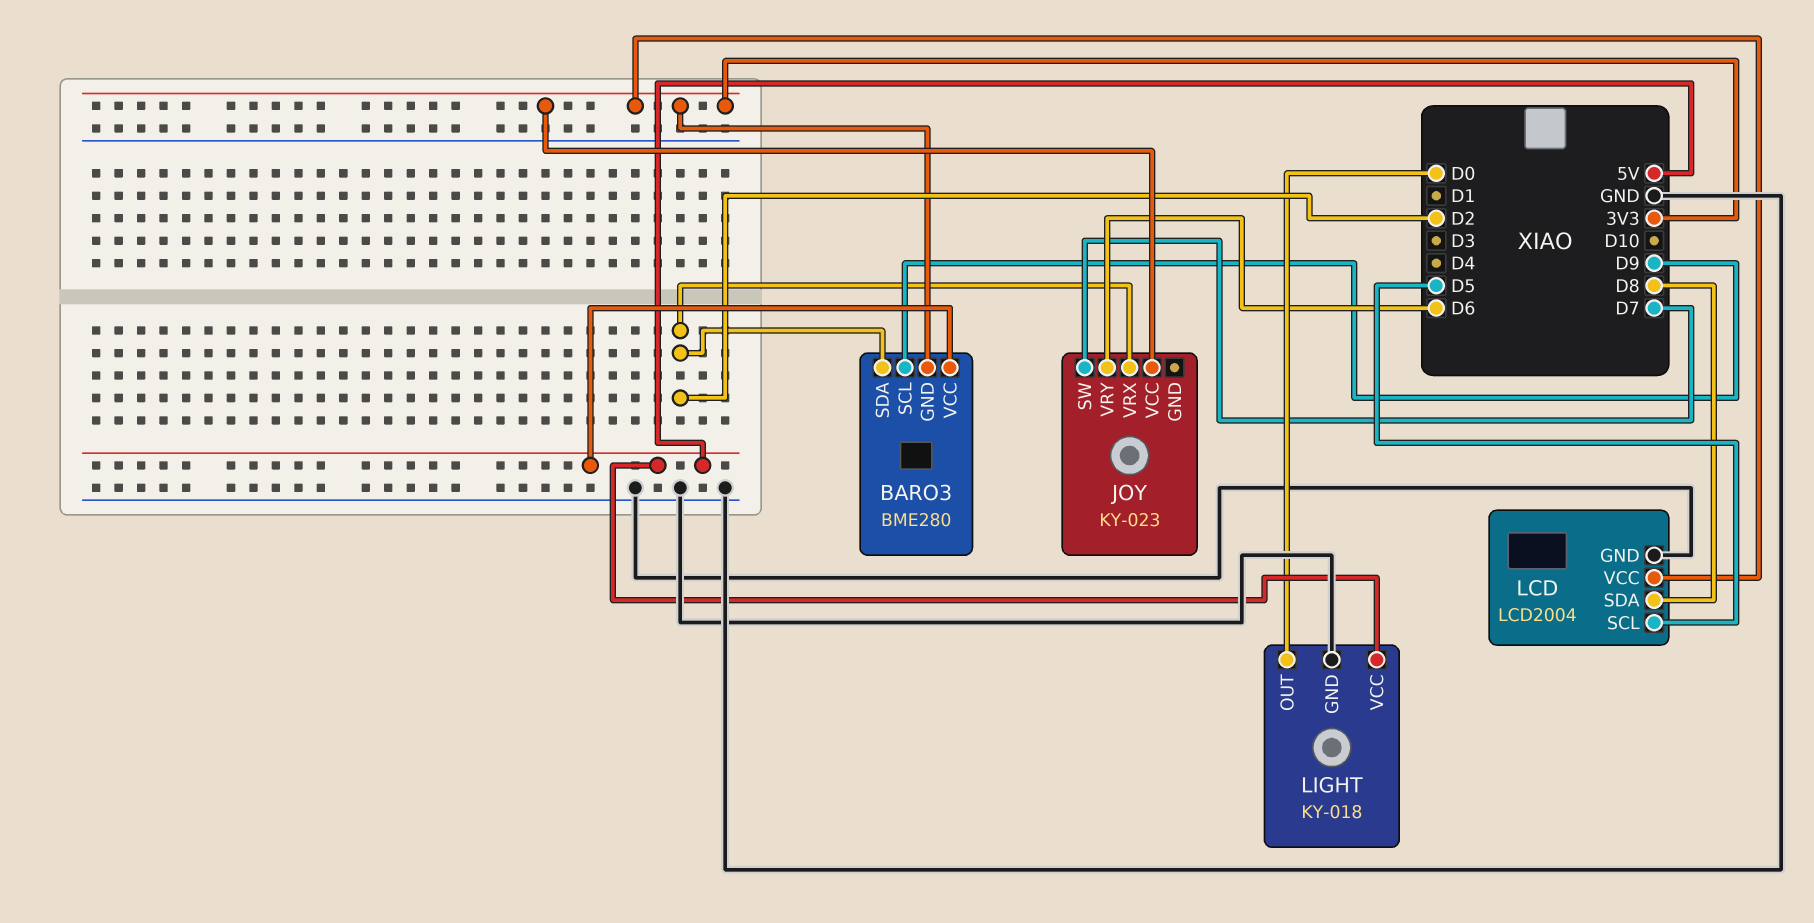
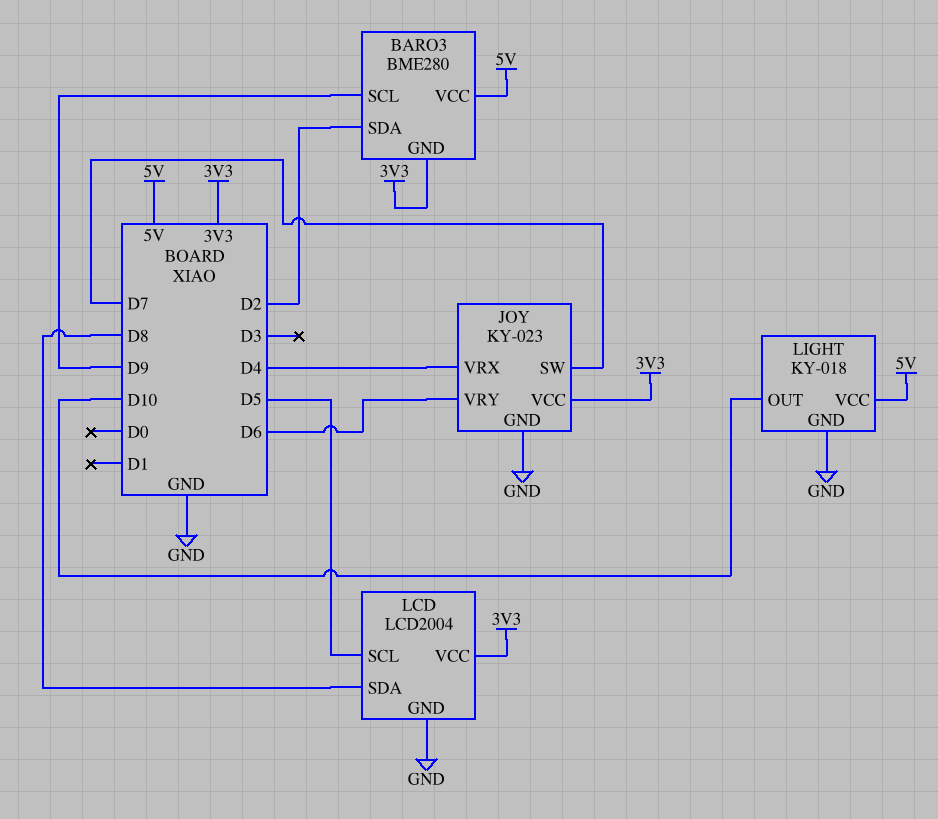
JOY pin GND: none -> GND
JOY pin VRX: D2 -> D4
LIGHT pin OUT: D0 -> D10

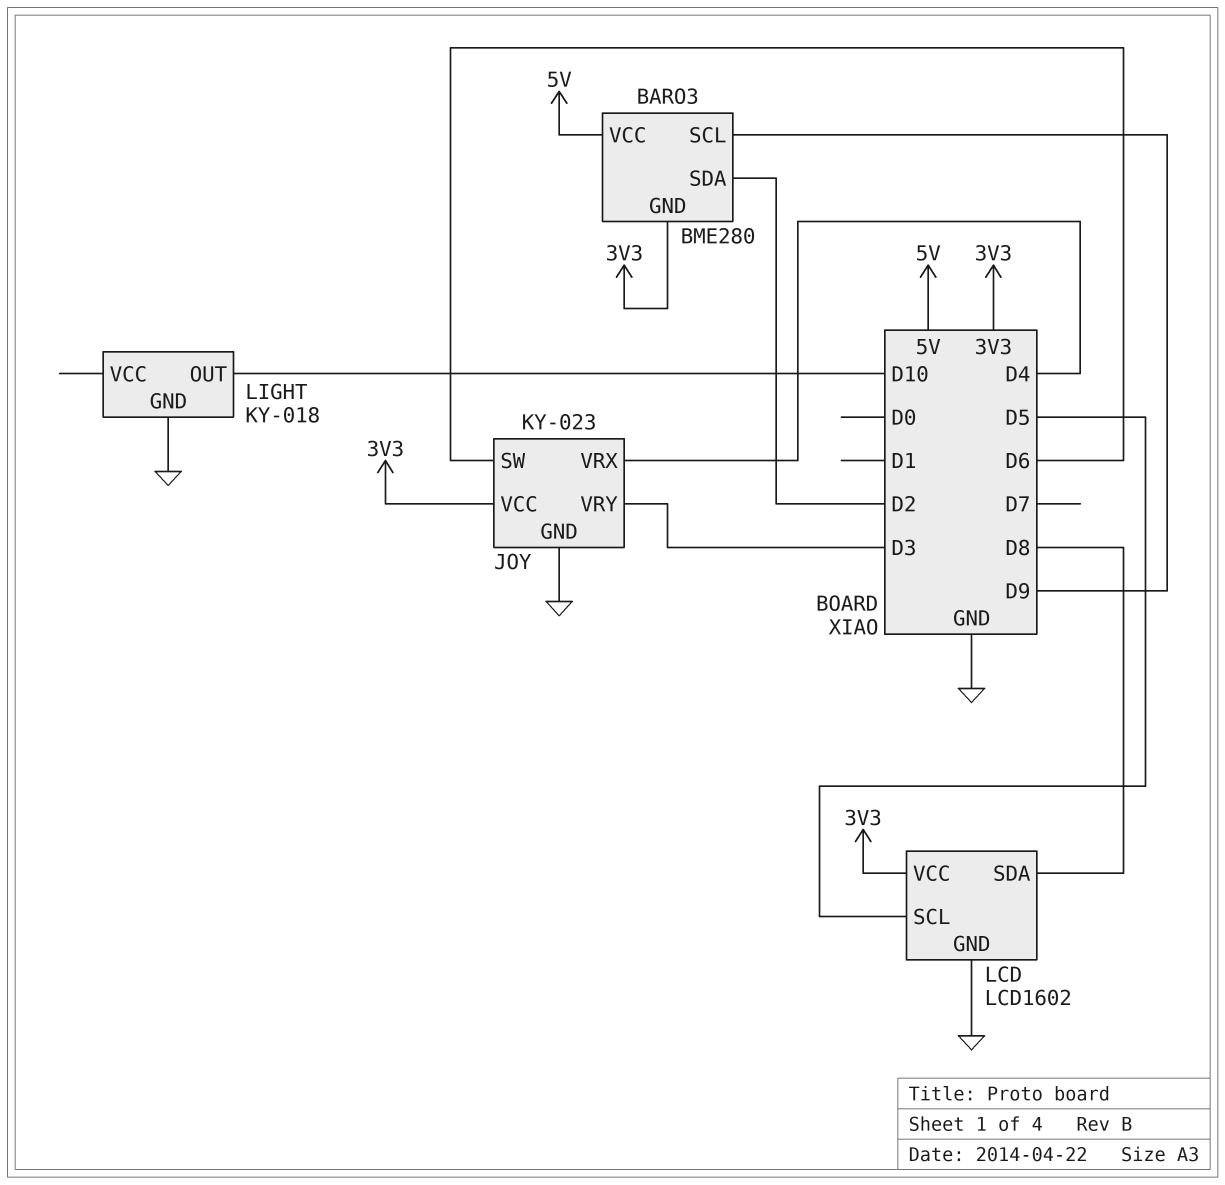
JOY pin SW: D7 -> D6
JOY pin VRY: D6 -> D3
LCD: LCD2004 -> LCD1602
LIGHT pin VCC: 5V -> none

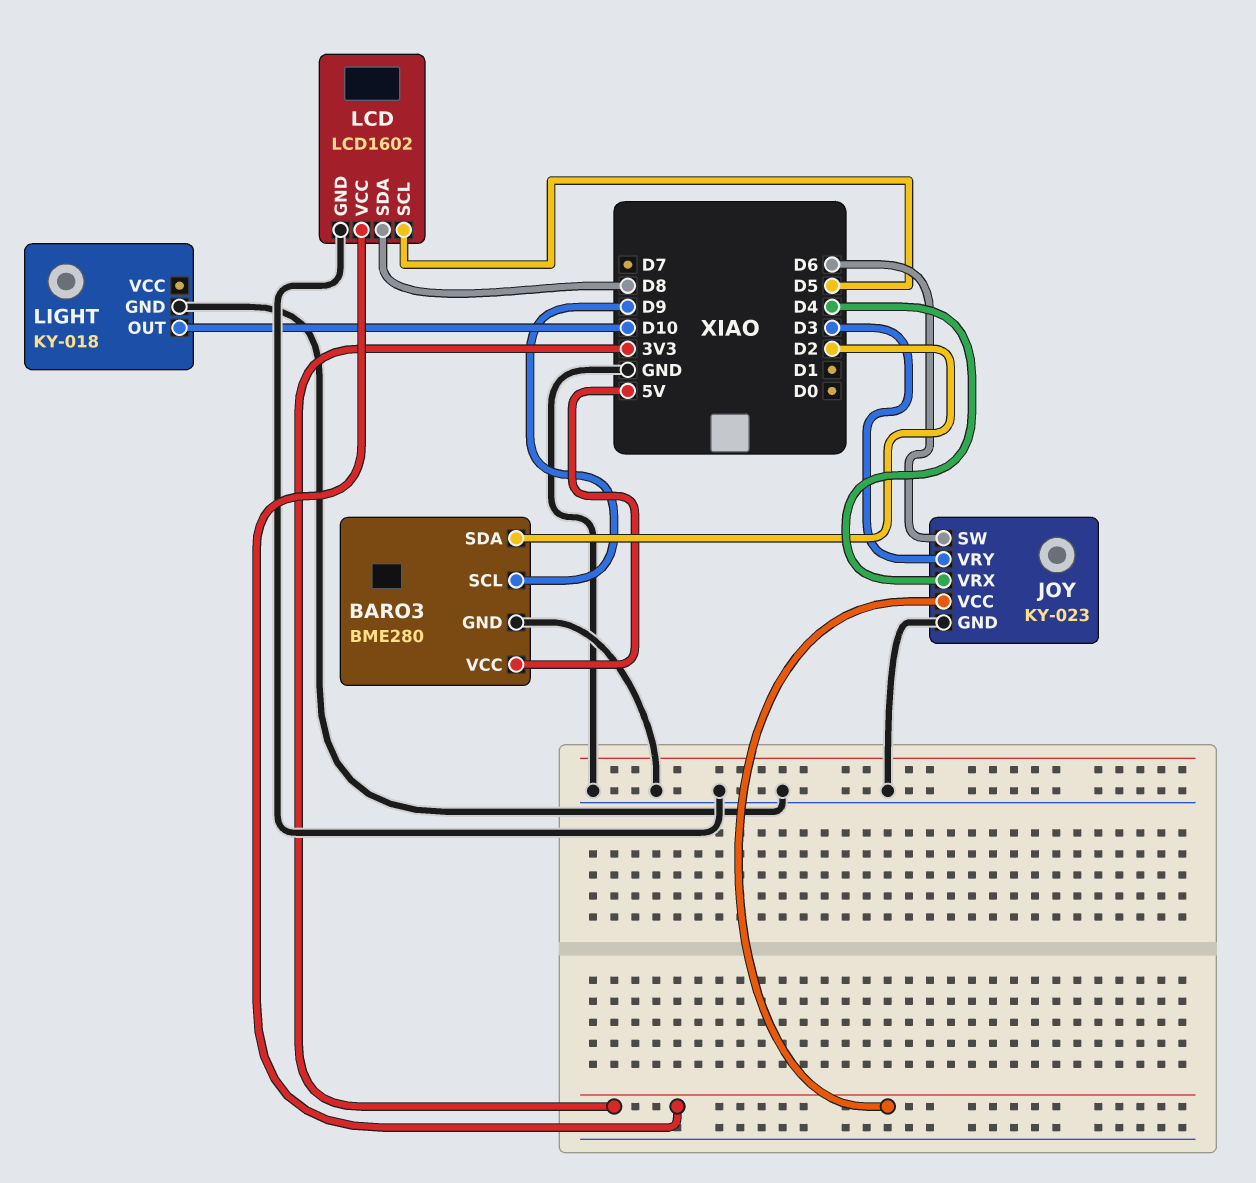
BARO3 pin GND: 3V3 -> GND

